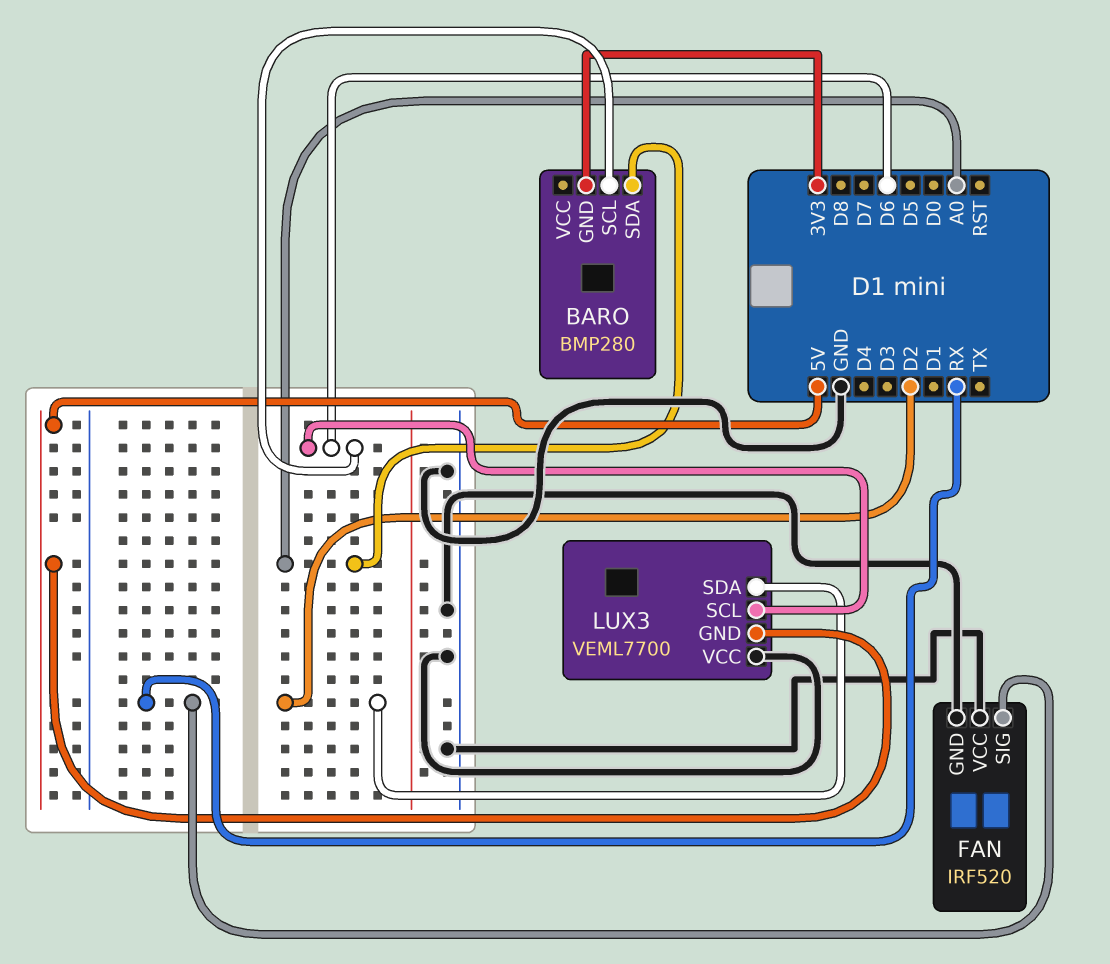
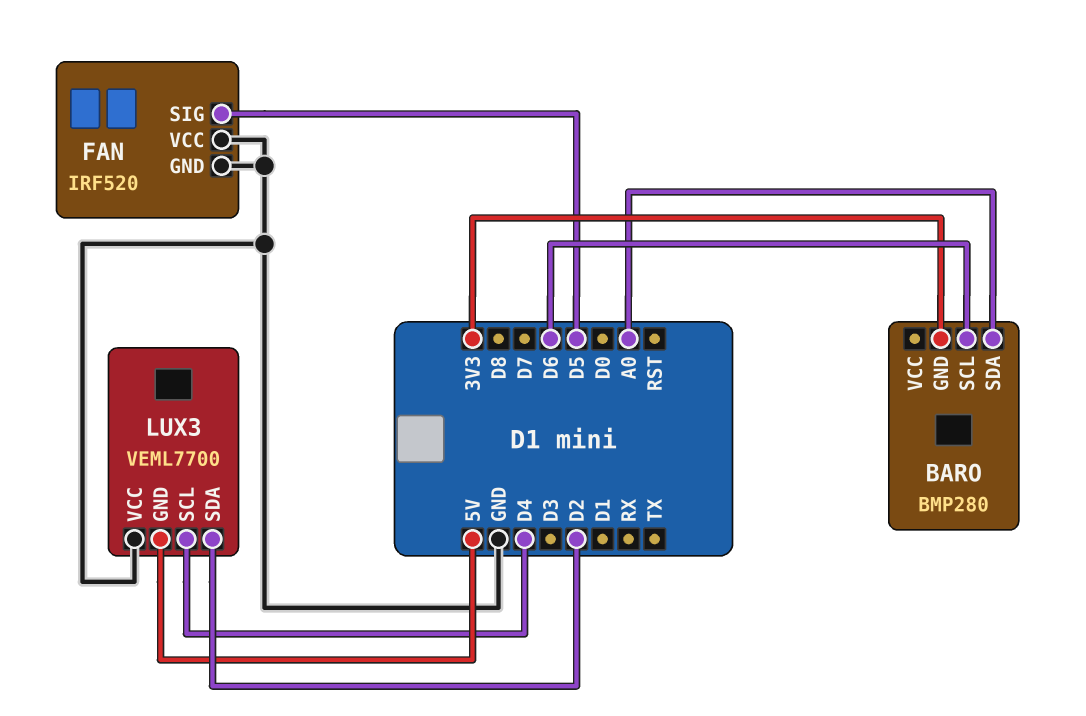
FAN pin SIG: RX -> D5
LUX3 pin SCL: D6 -> D4

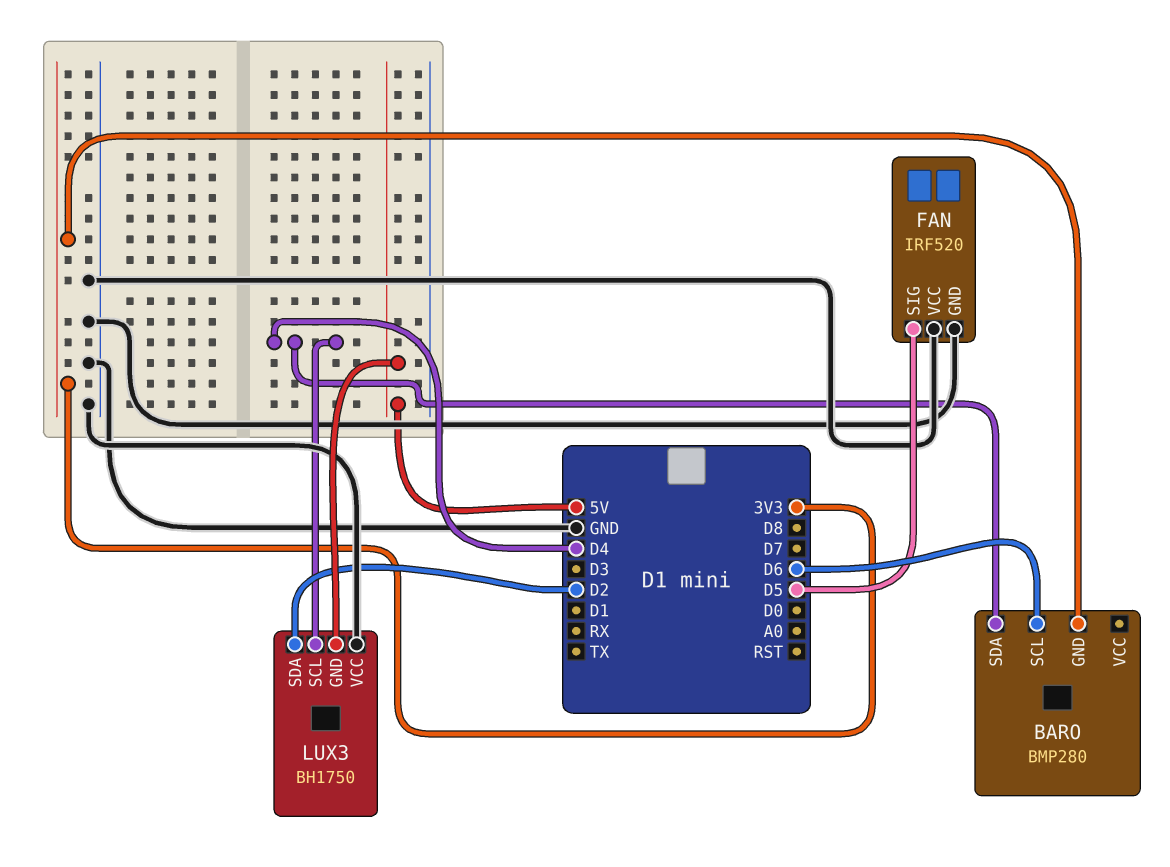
BARO pin SDA: A0 -> D4
LUX3: VEML7700 -> BH1750

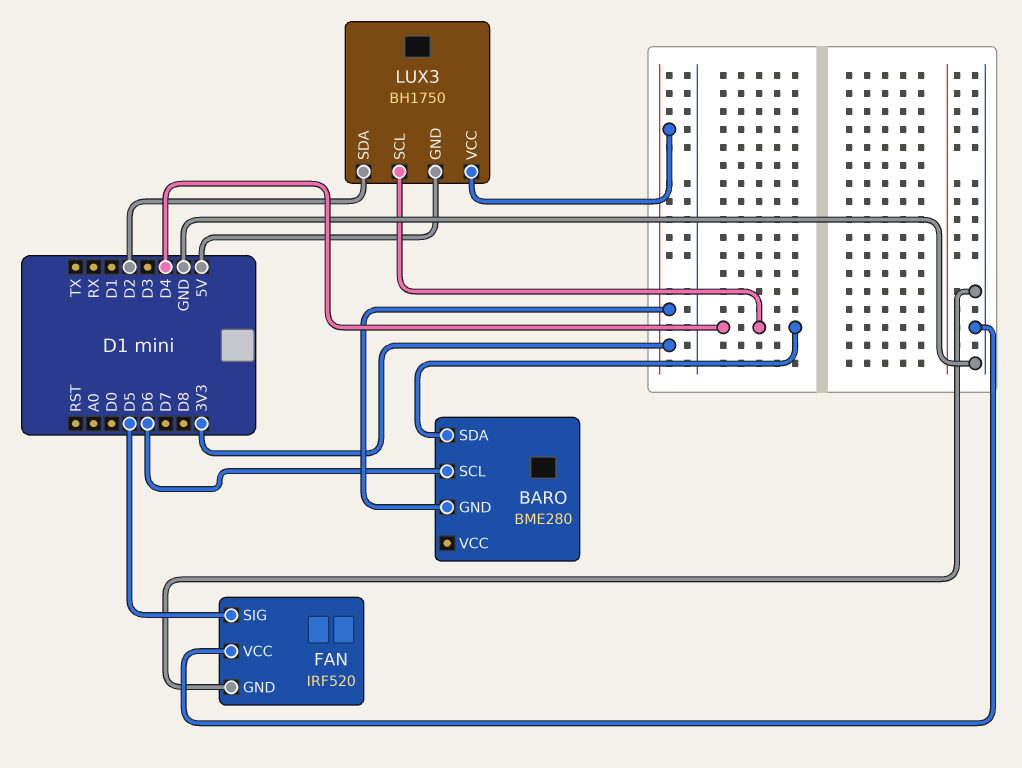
BARO: BMP280 -> BME280
LUX3 pin VCC: GND -> 3V3

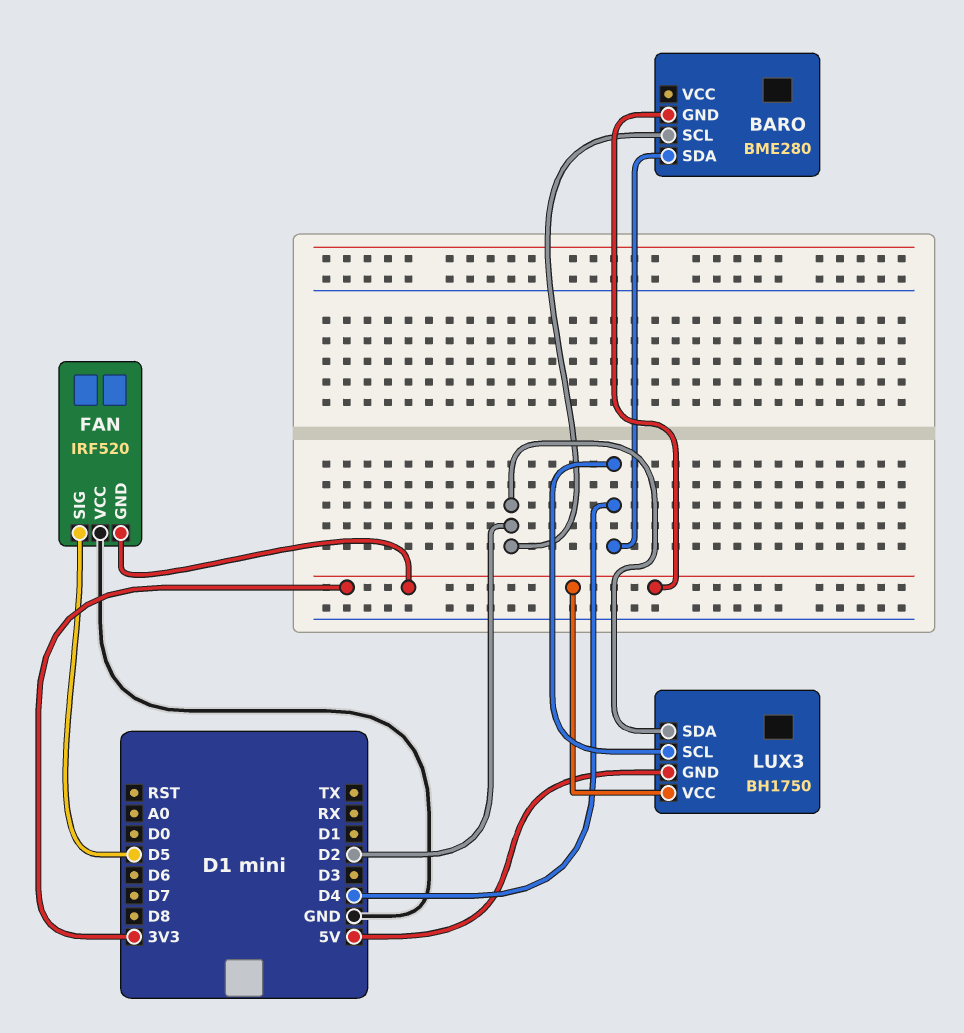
BARO pin SCL: D6 -> D2
FAN pin GND: GND -> 3V3

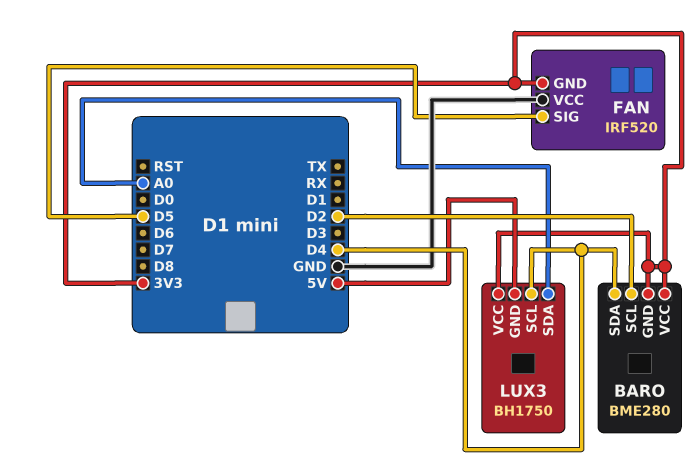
BARO pin VCC: none -> 3V3
LUX3 pin SDA: D2 -> A0

